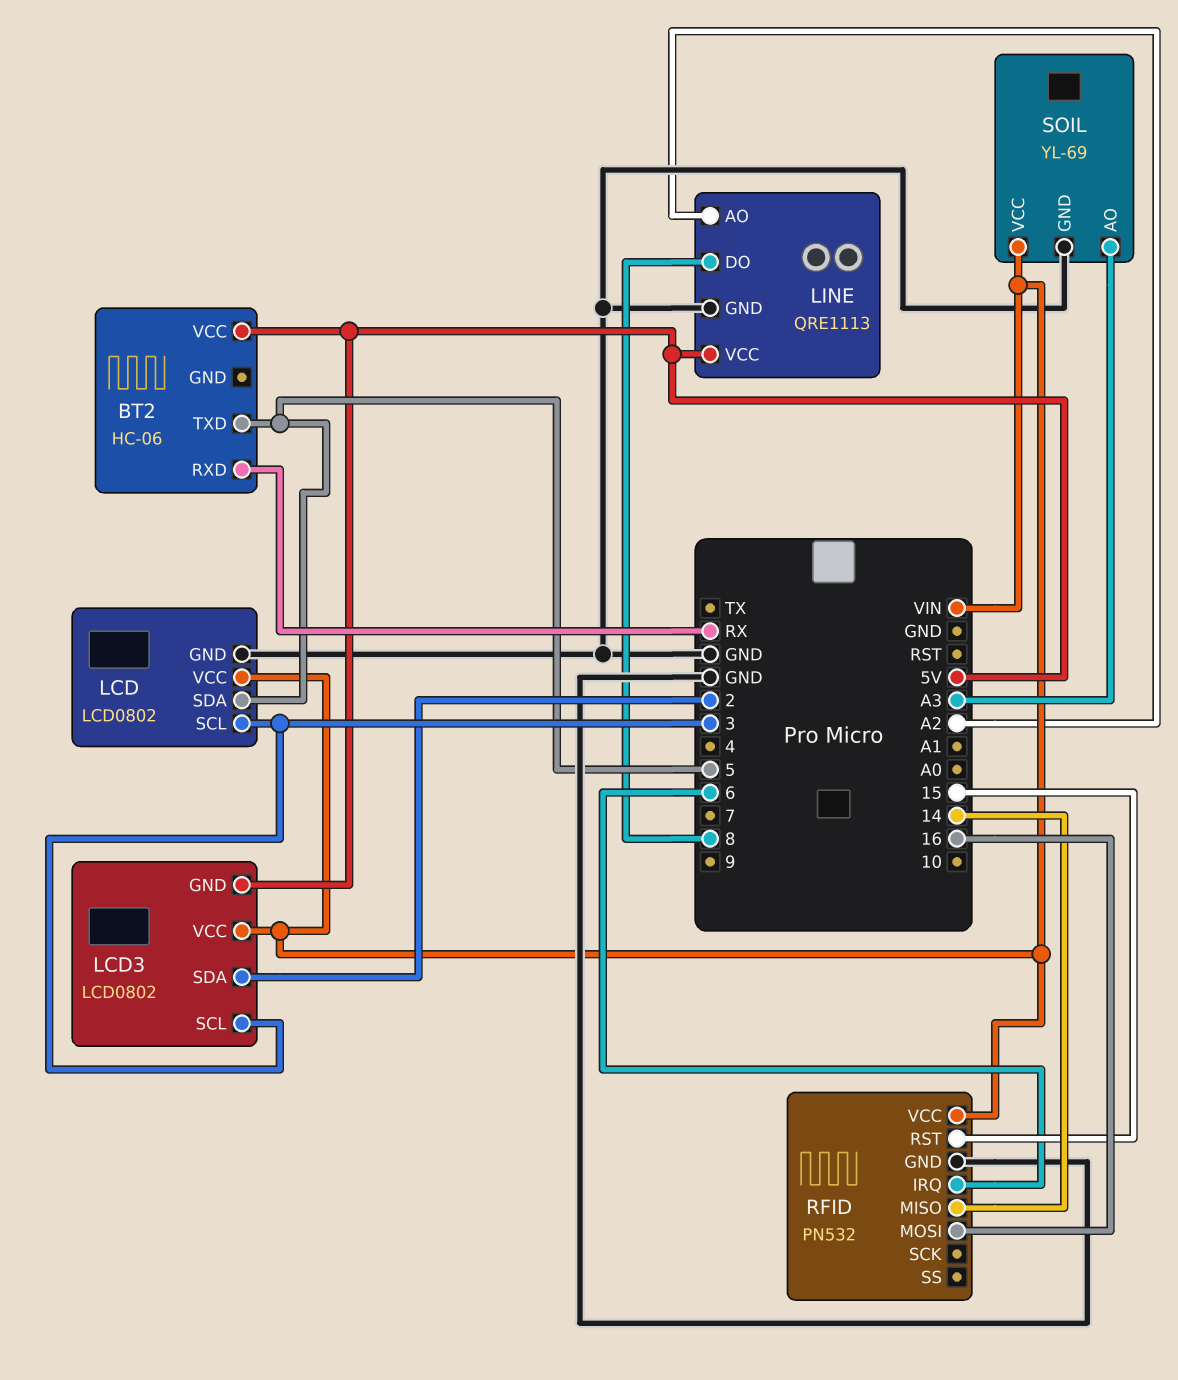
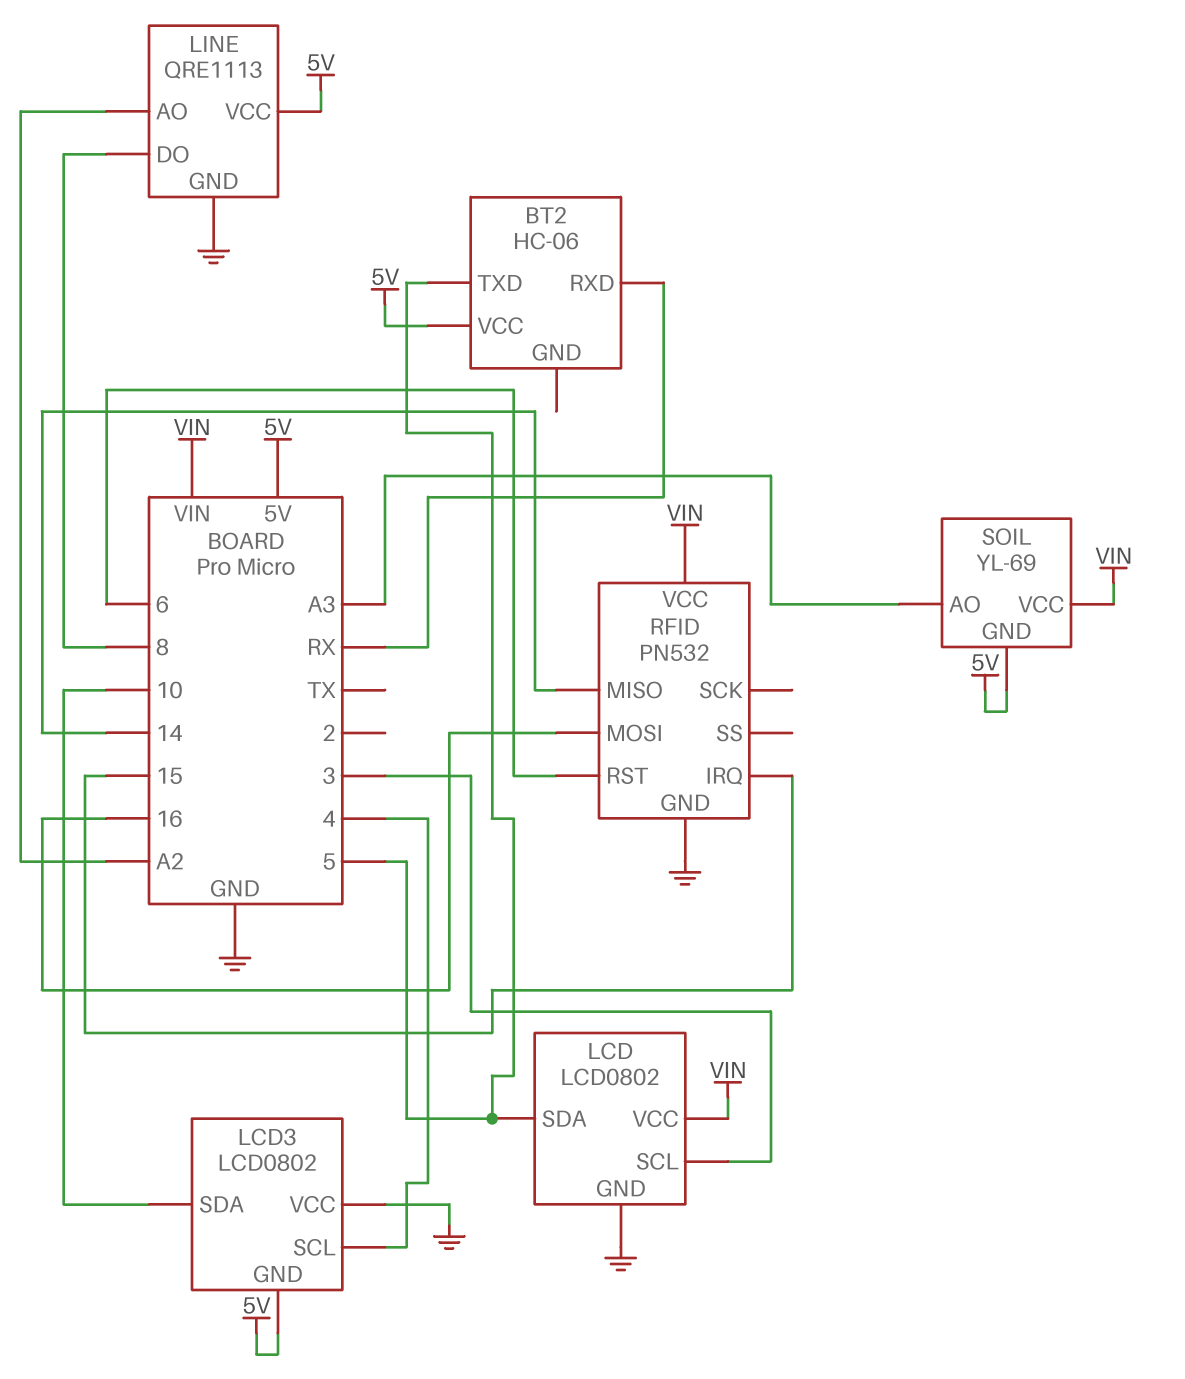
LCD3 pin SCL: 3 -> 4
LCD3 pin SDA: 2 -> 10
LCD3 pin VCC: VIN -> GND
RFID pin IRQ: 6 -> 15
RFID pin RST: 15 -> 6
SOIL pin GND: GND -> 5V

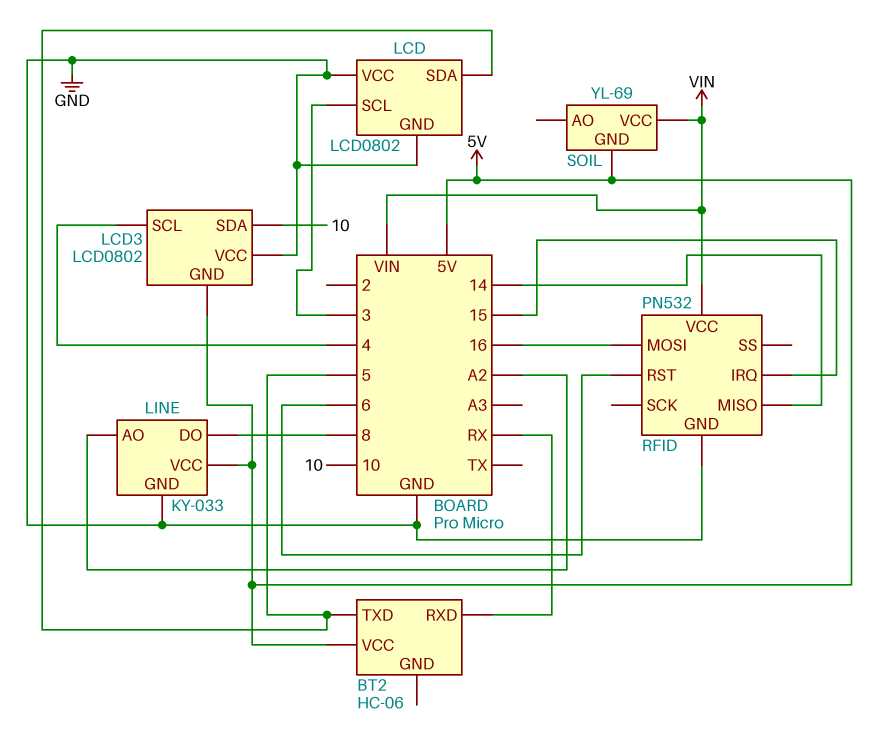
LCD pin VCC: VIN -> GND
LINE: QRE1113 -> KY-033
SOIL pin AO: A3 -> none

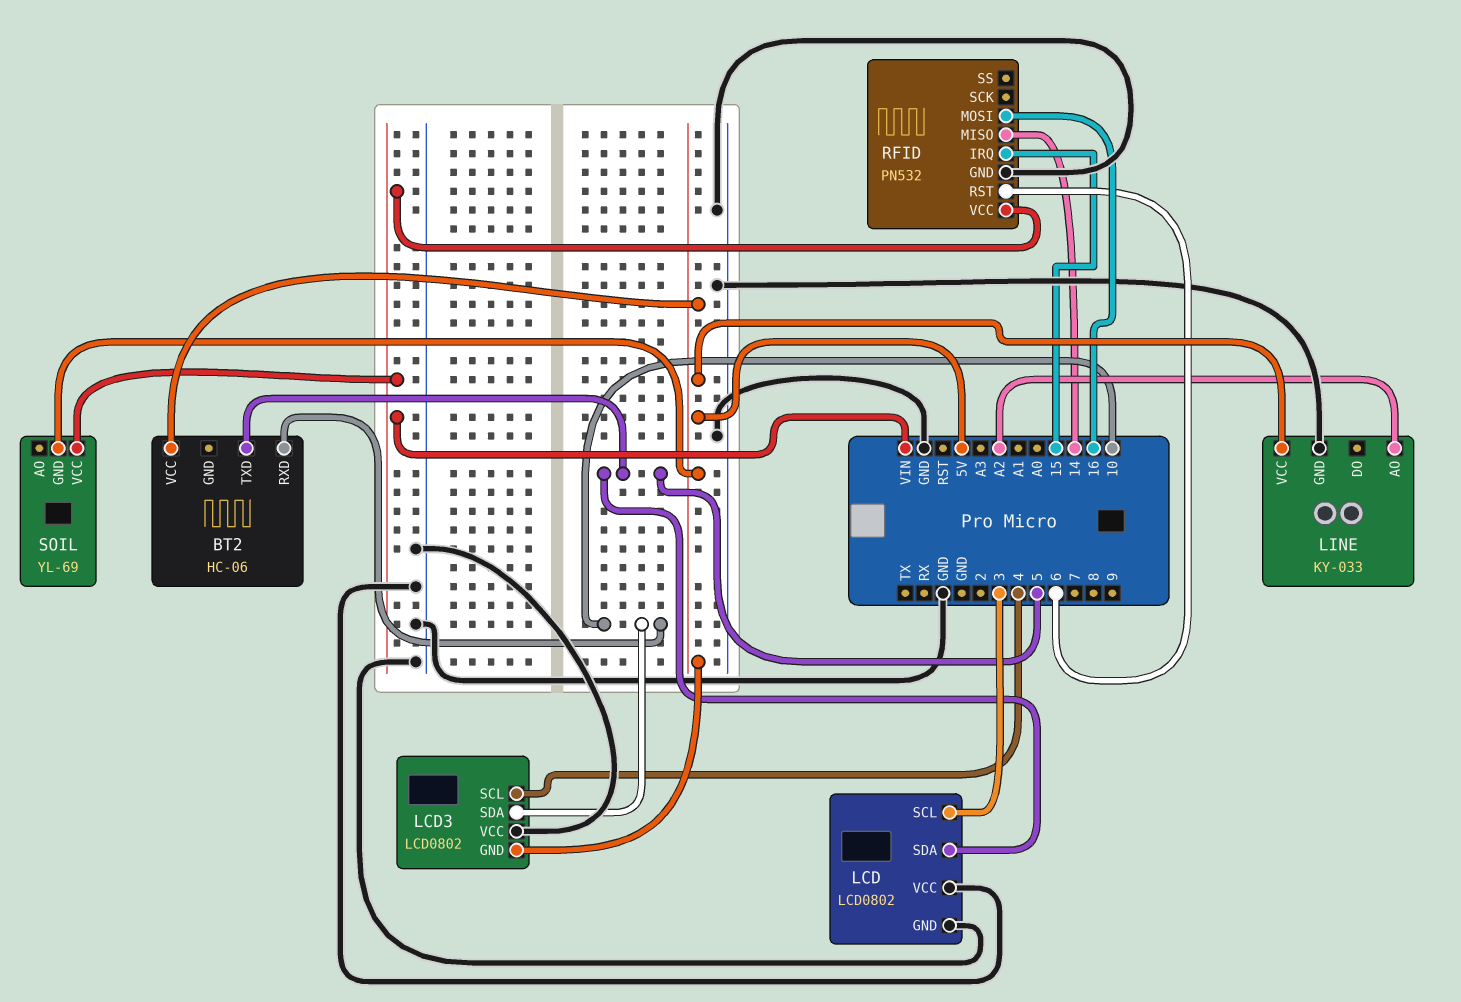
BT2 pin RXD: RX -> 10
LINE pin DO: 8 -> none

